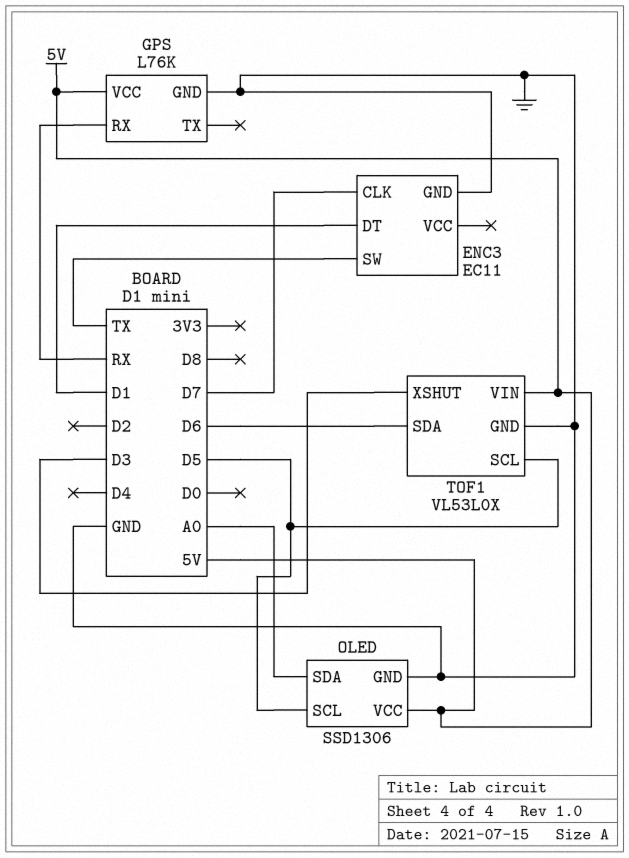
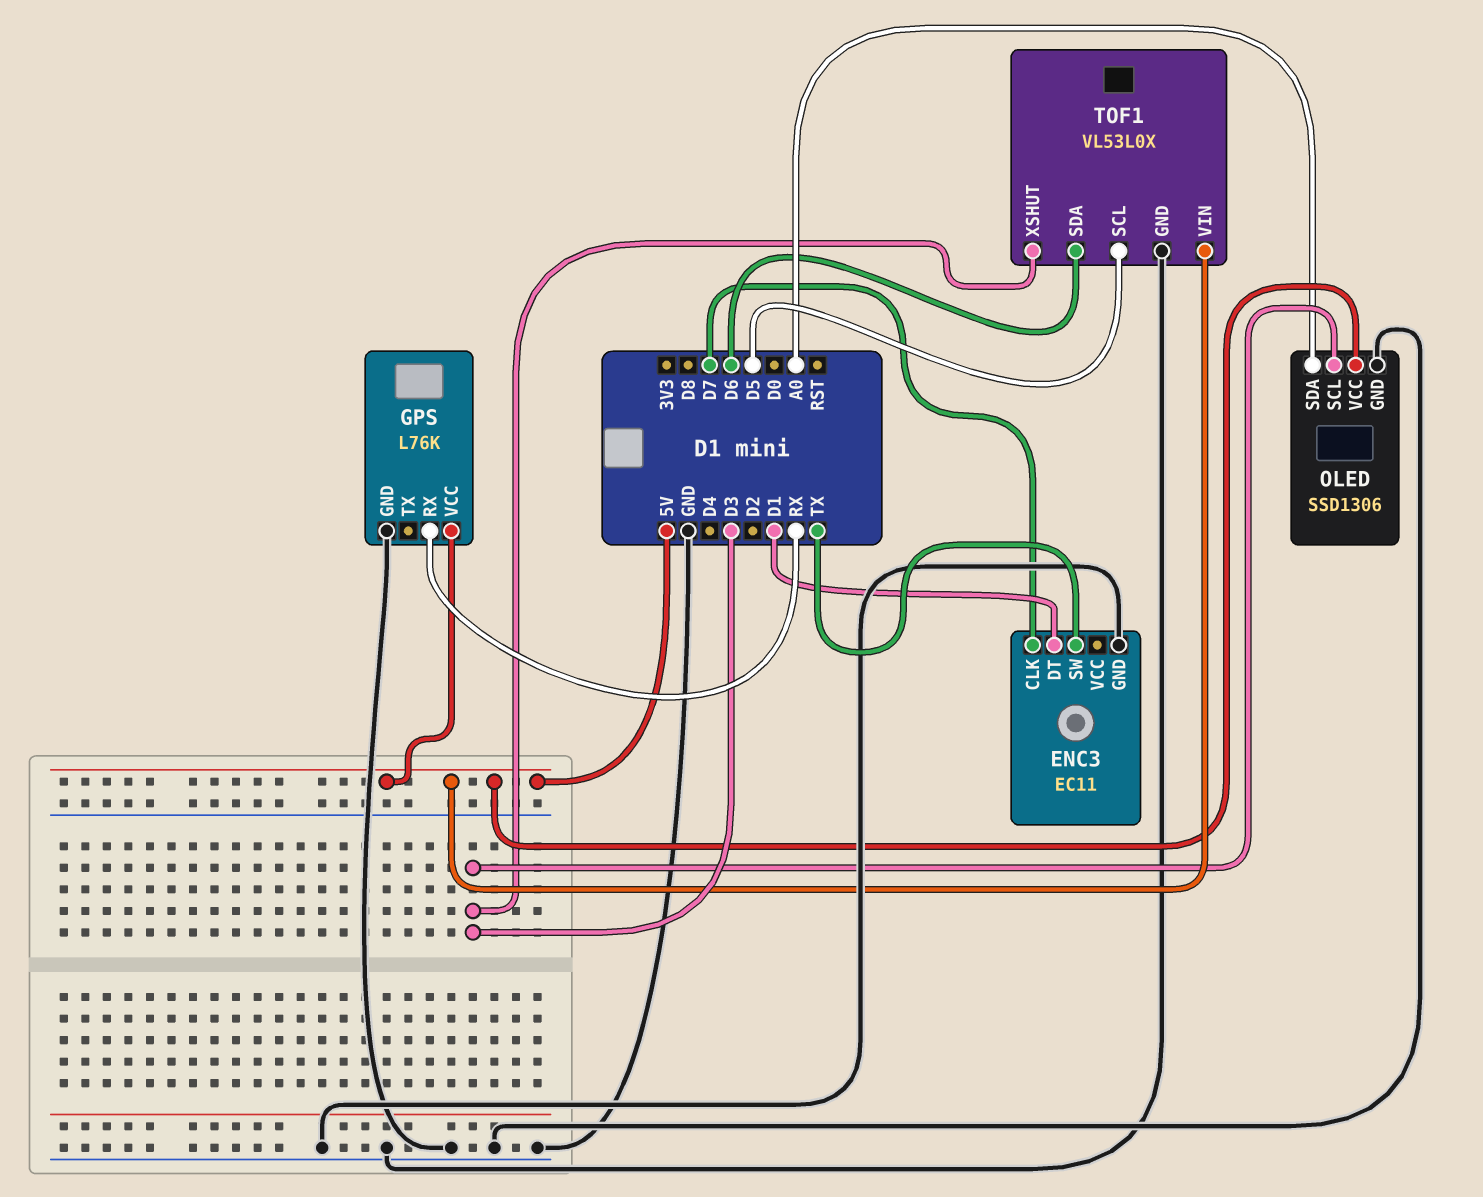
OLED pin SCL: D5 -> D3

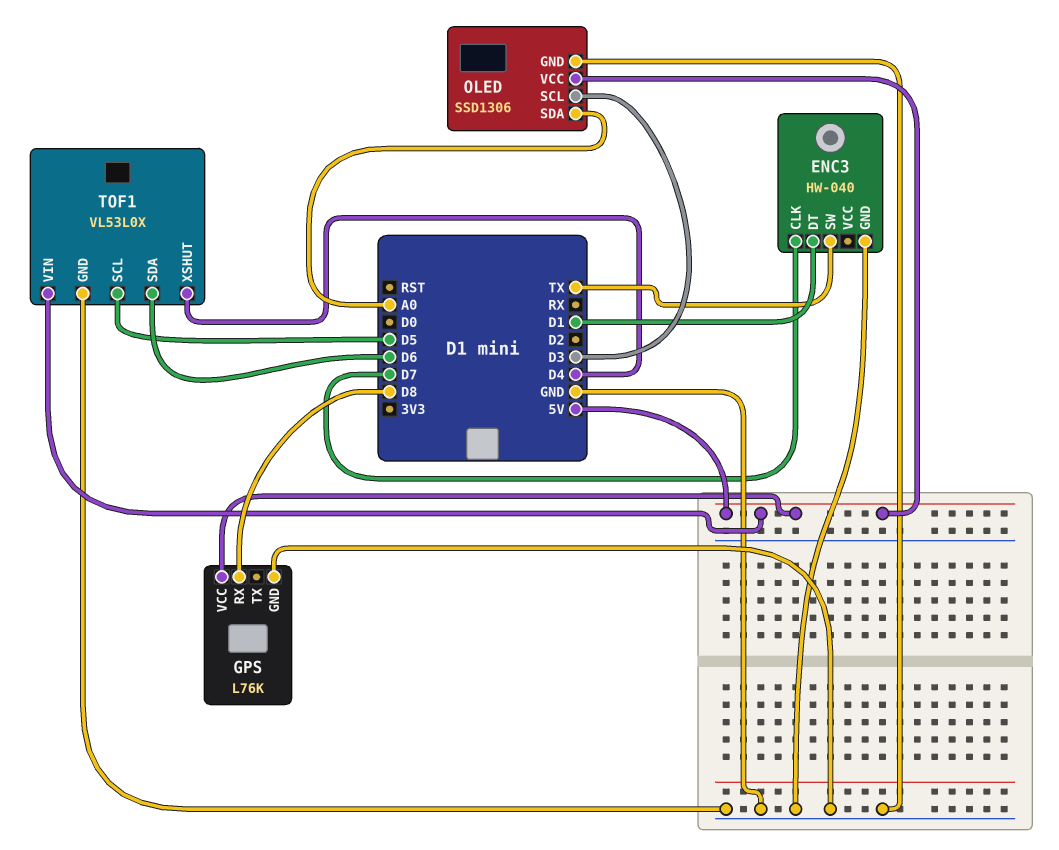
ENC3: EC11 -> HW-040
GPS pin RX: RX -> D8
TOF1 pin XSHUT: D3 -> D4

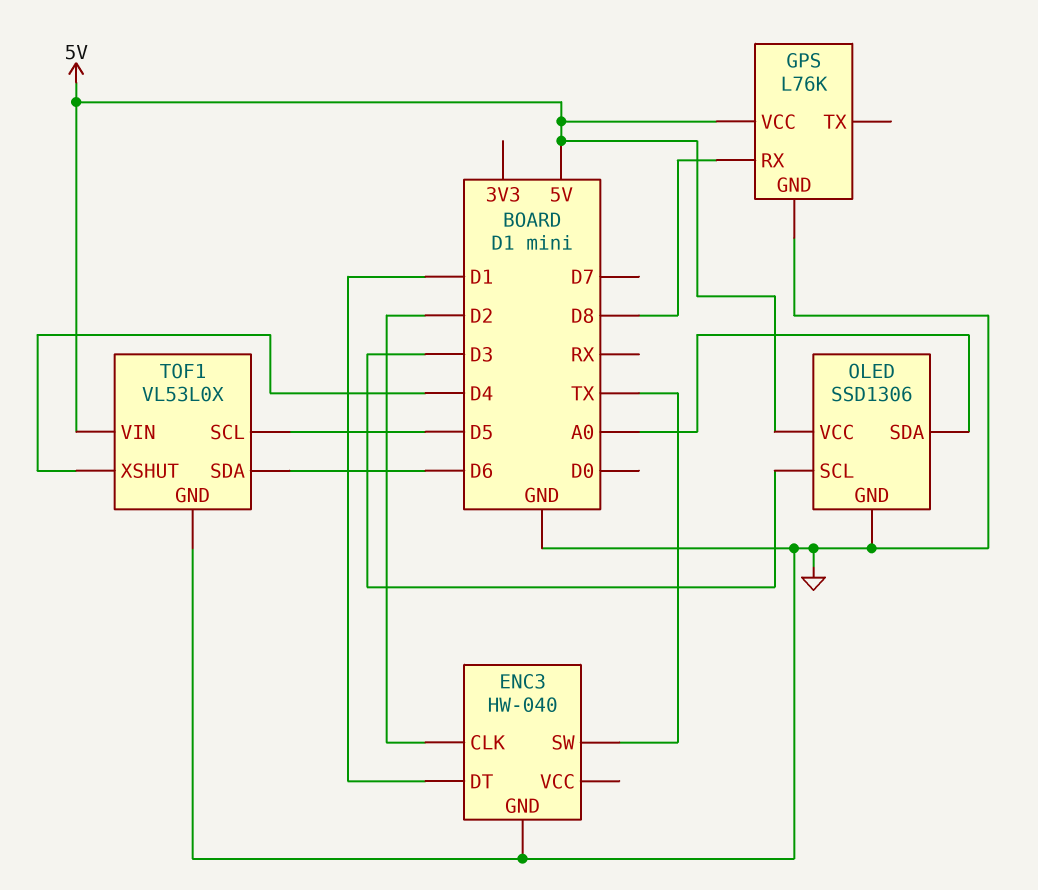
ENC3 pin CLK: D7 -> D2

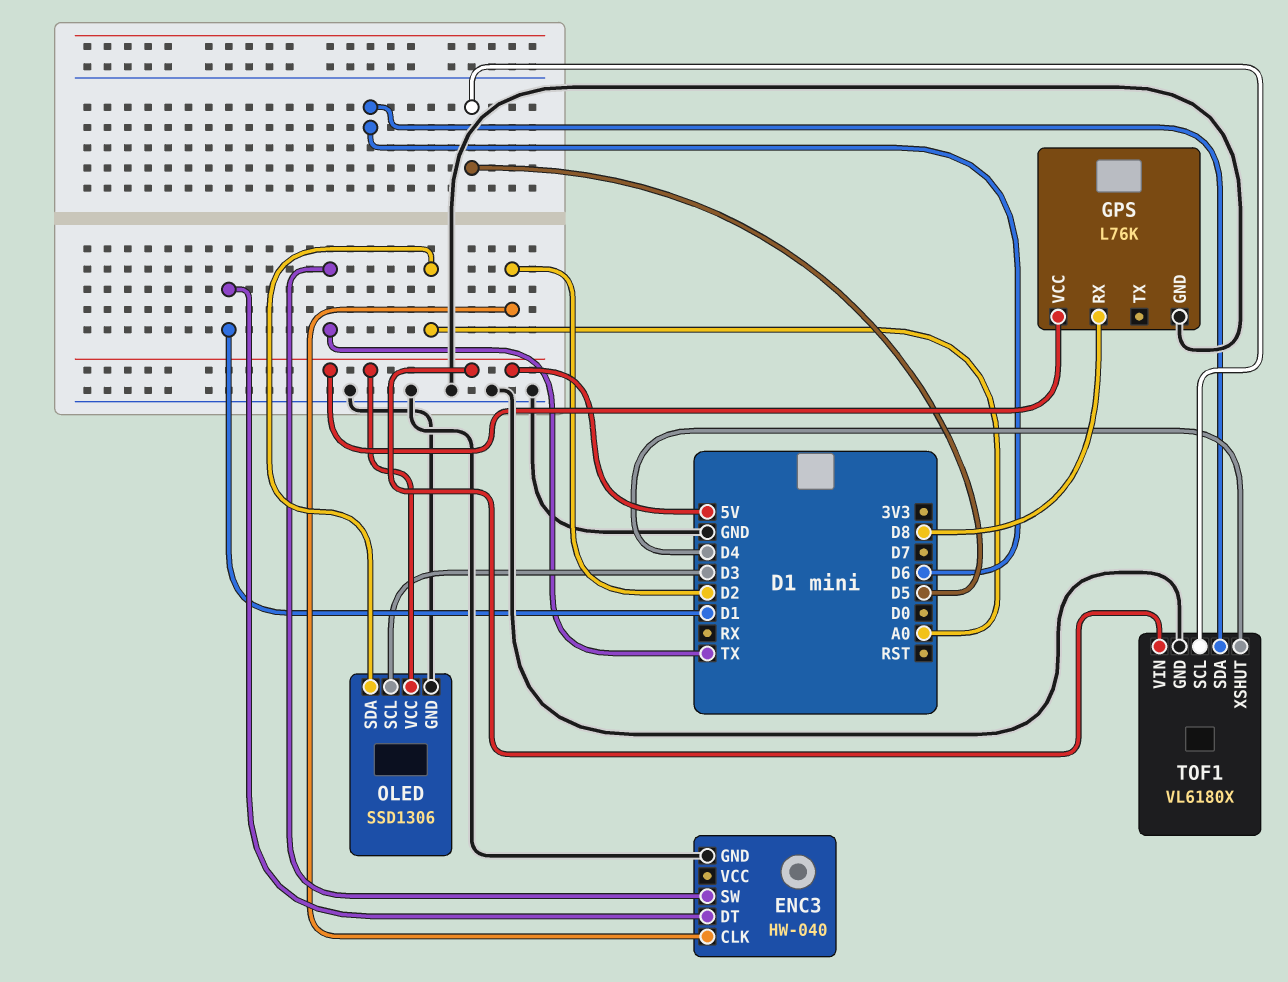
TOF1: VL53L0X -> VL6180X

